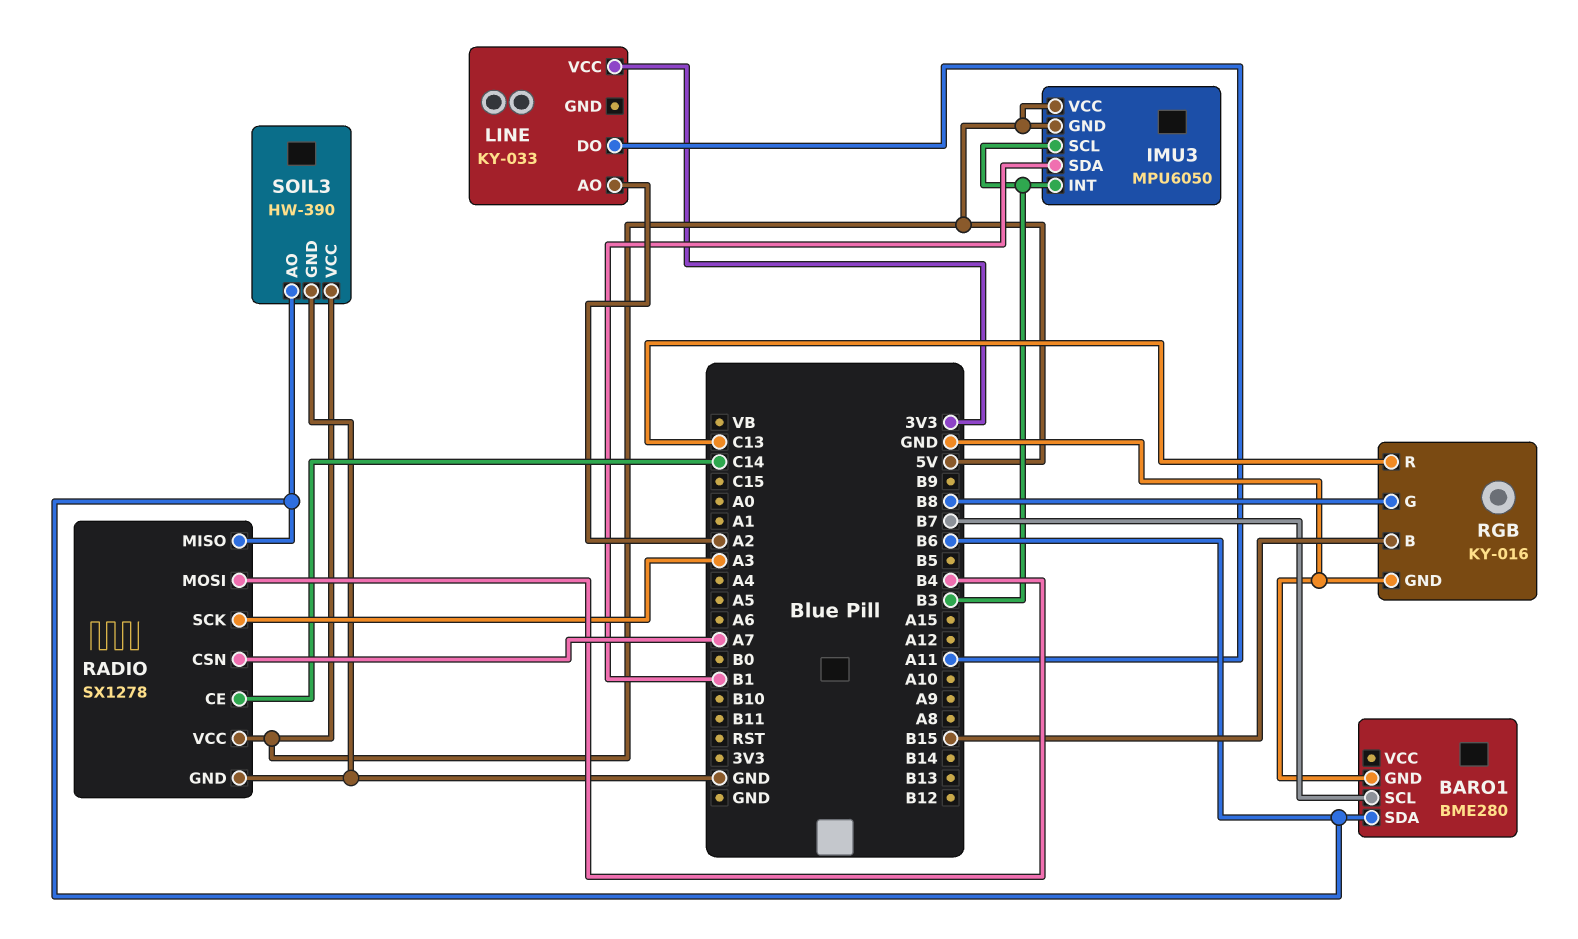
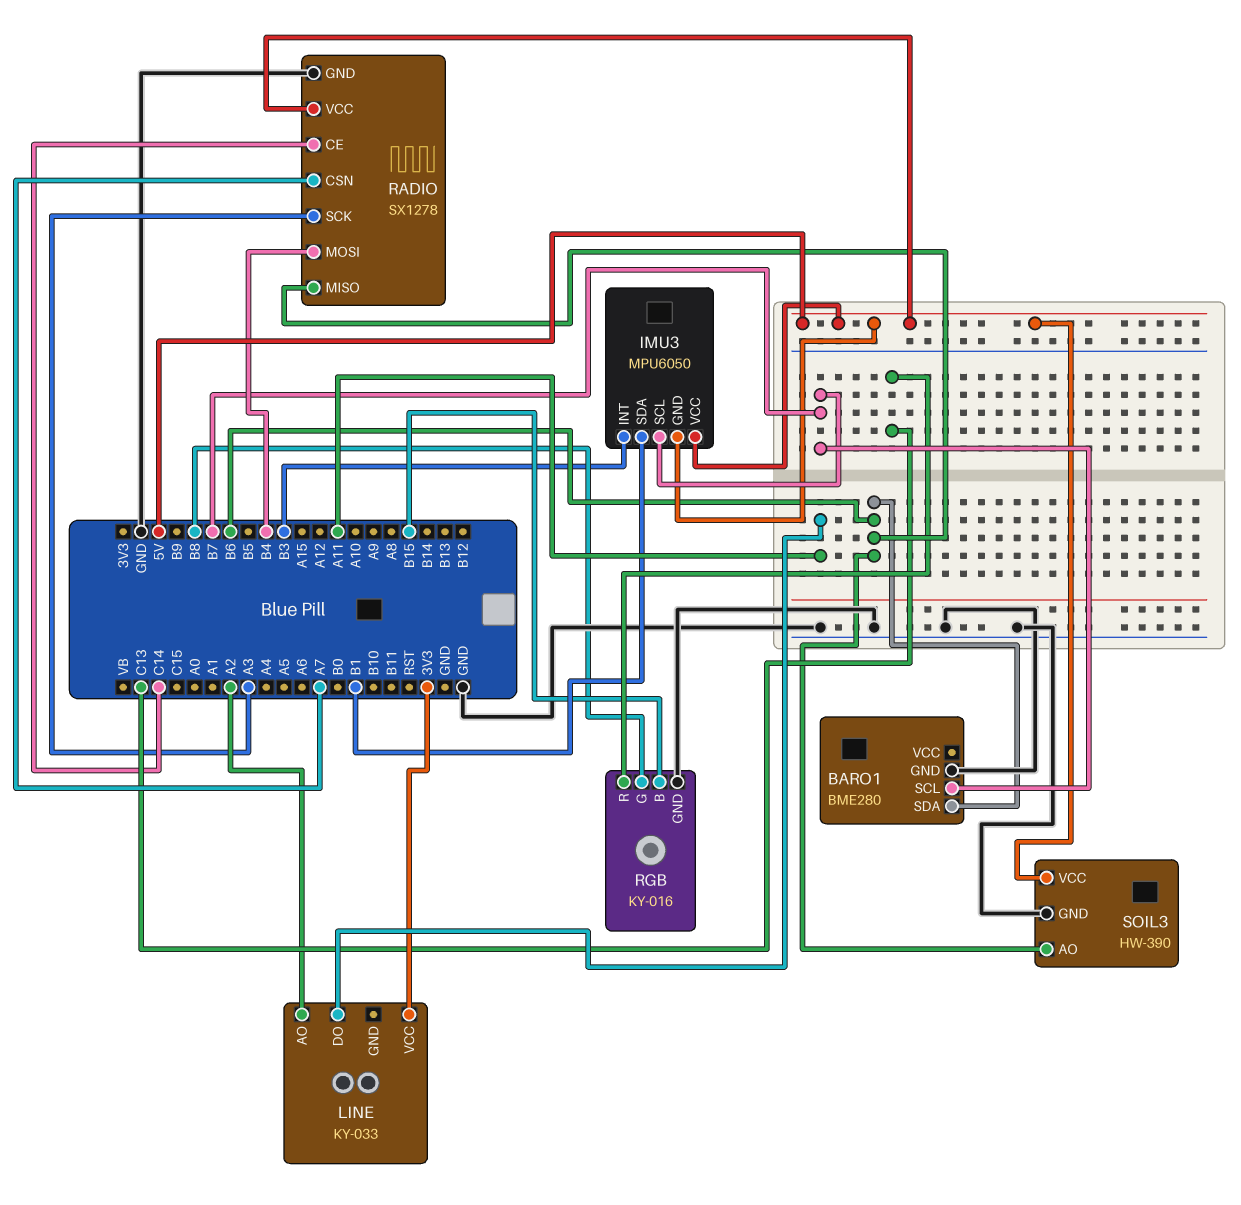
IMU3 pin SCL: B3 -> B7

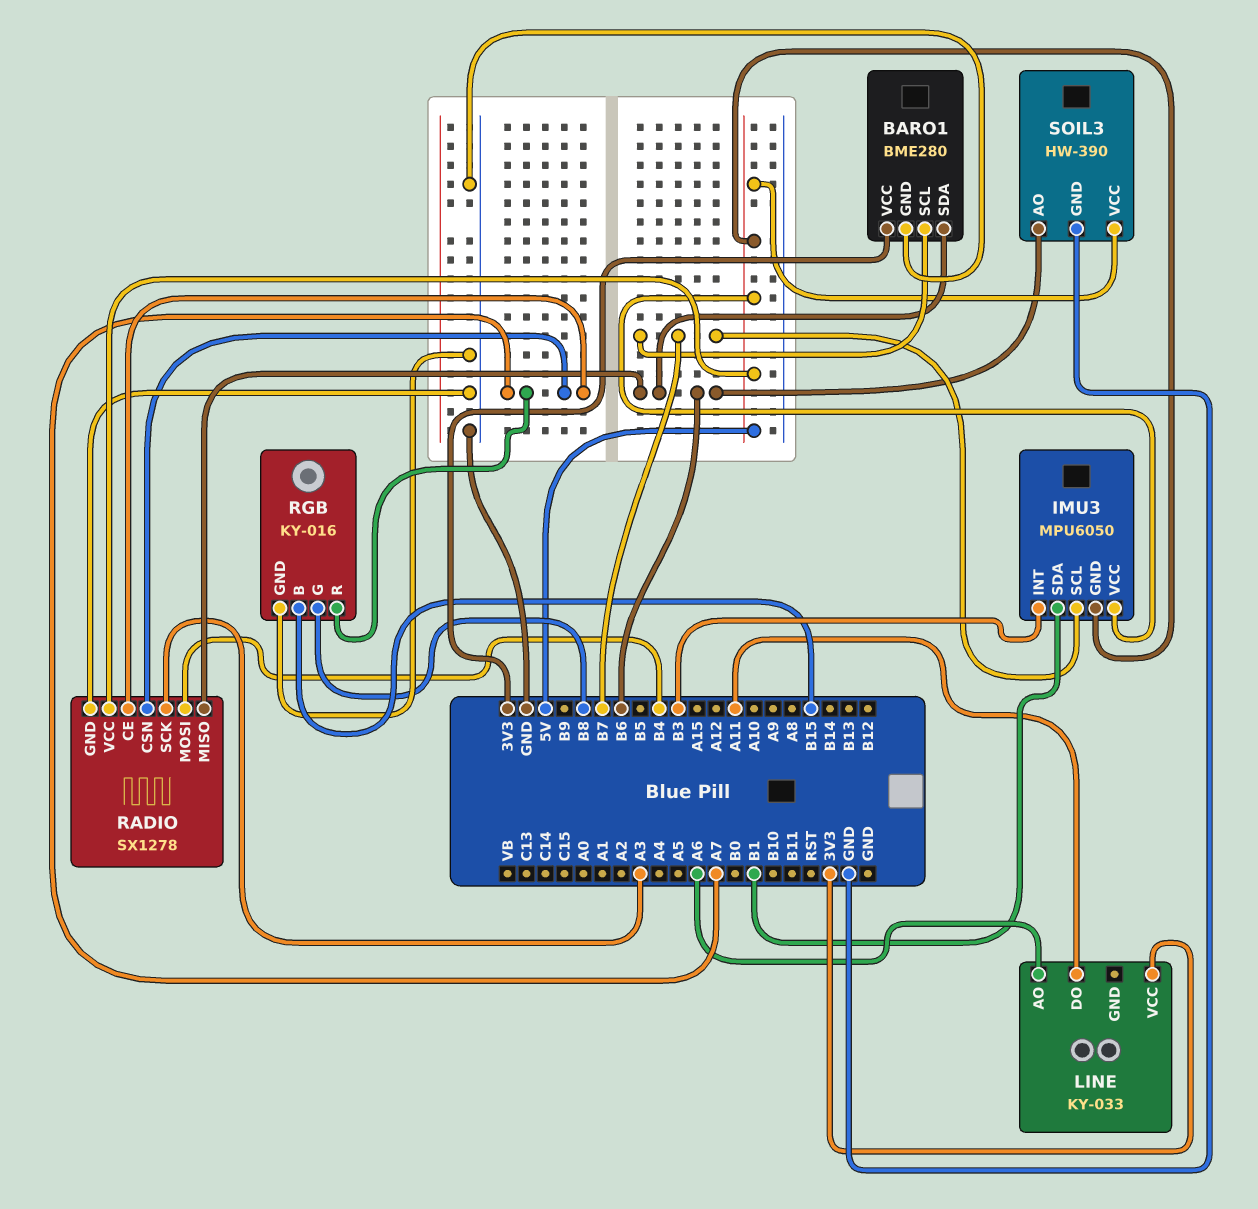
BARO1 pin VCC: none -> 3V3
LINE pin AO: A2 -> A6
RADIO pin CE: C14 -> A7
RGB pin R: C13 -> A7

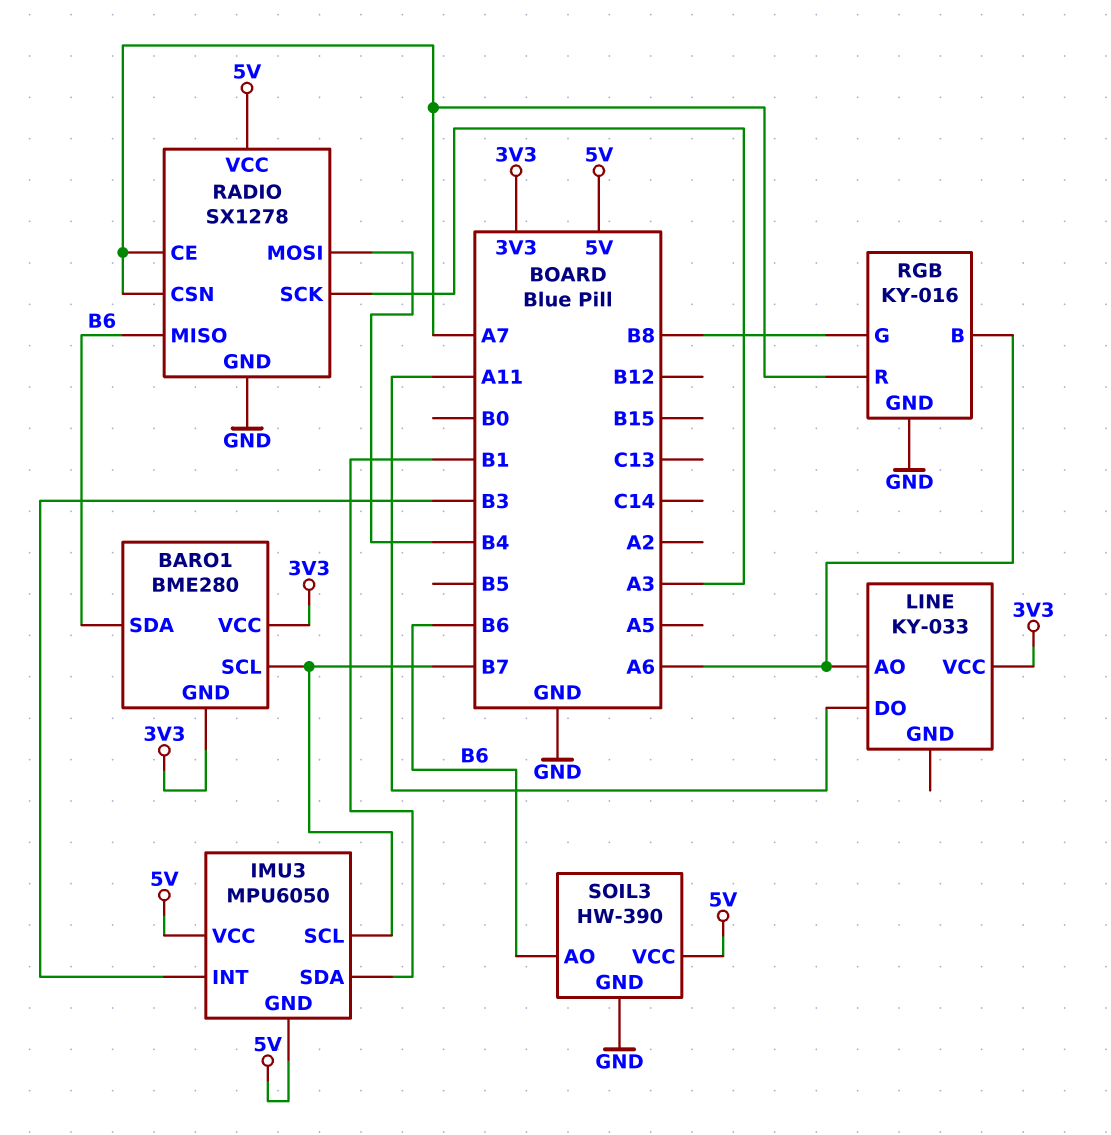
BARO1 pin GND: GND -> 3V3
RGB pin B: B15 -> A6

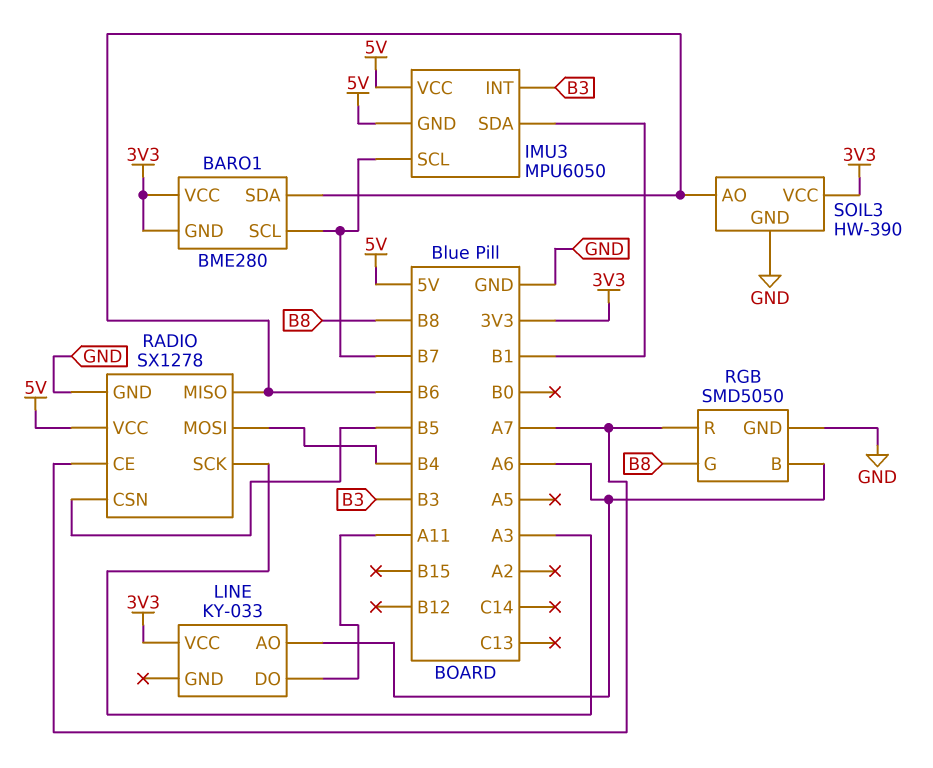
RADIO pin CSN: A7 -> B5
RGB: KY-016 -> SMD5050
SOIL3 pin VCC: 5V -> 3V3

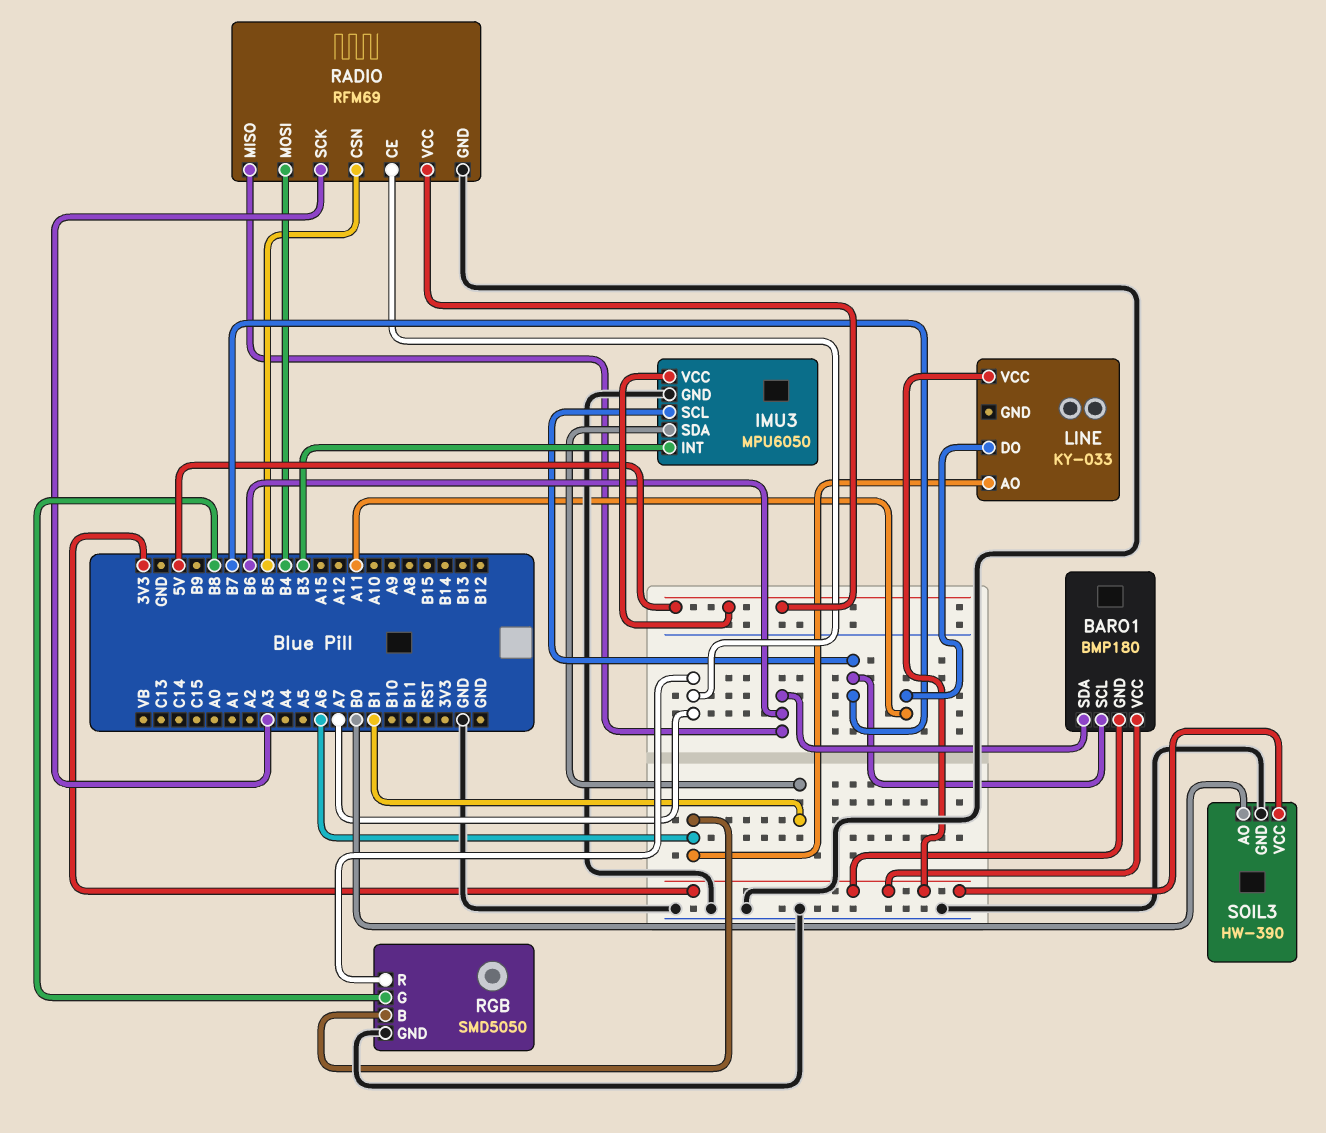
BARO1: BME280 -> BMP180
IMU3 pin GND: 5V -> GND
RADIO: SX1278 -> RFM69
SOIL3 pin AO: B6 -> B0

